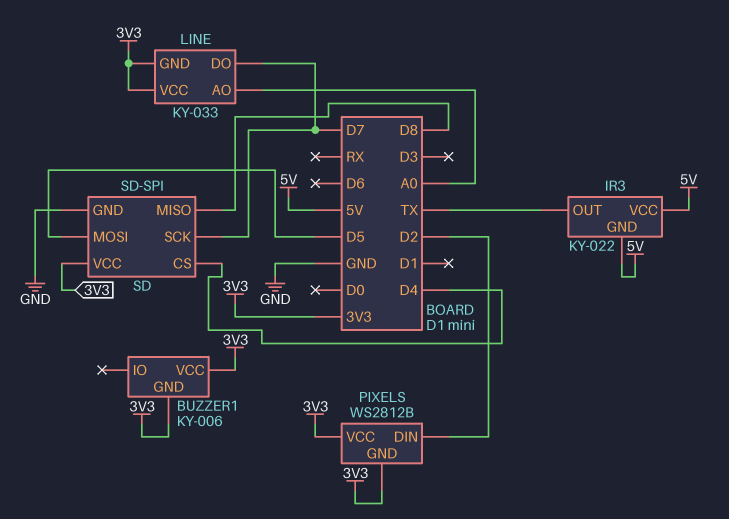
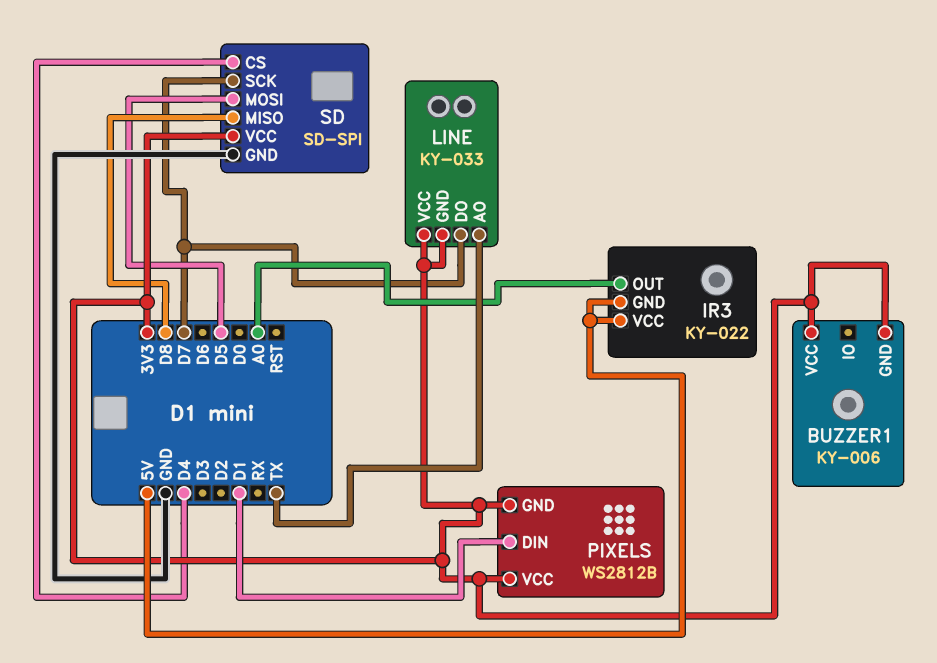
IR3 pin OUT: TX -> A0
LINE pin AO: A0 -> TX
PIXELS pin DIN: D2 -> D1

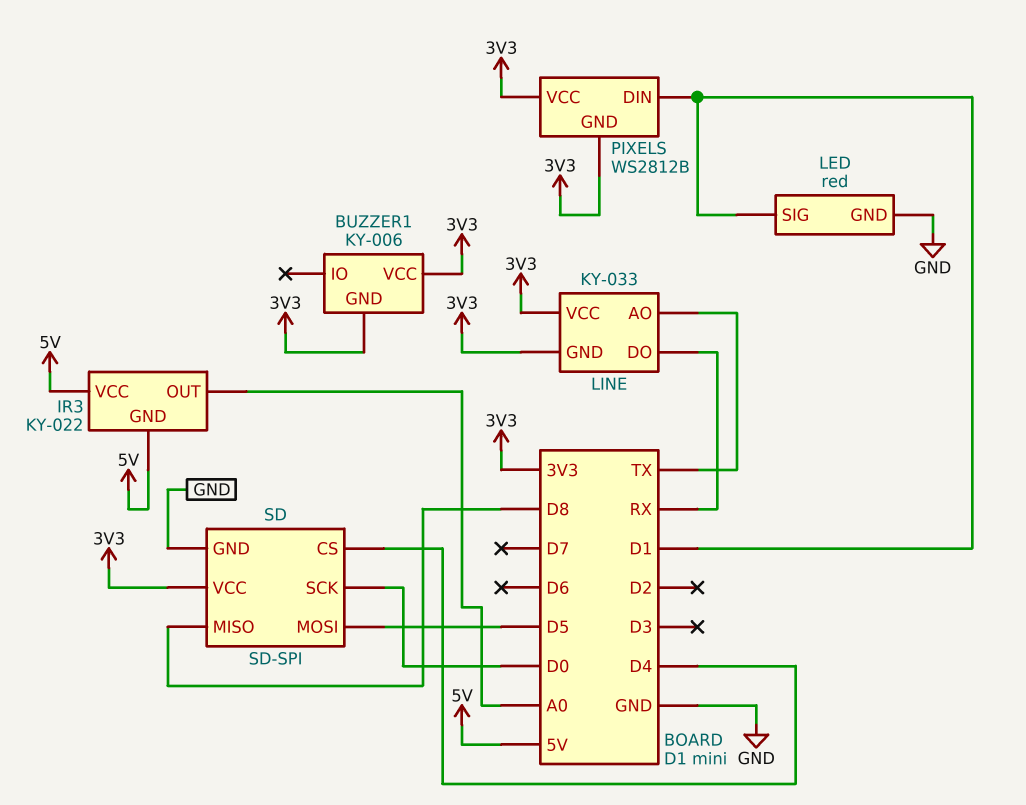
LED: none -> red
LED pin GND: none -> GND
LED pin SIG: none -> D1
LINE pin DO: D7 -> RX
SD pin SCK: D7 -> D0

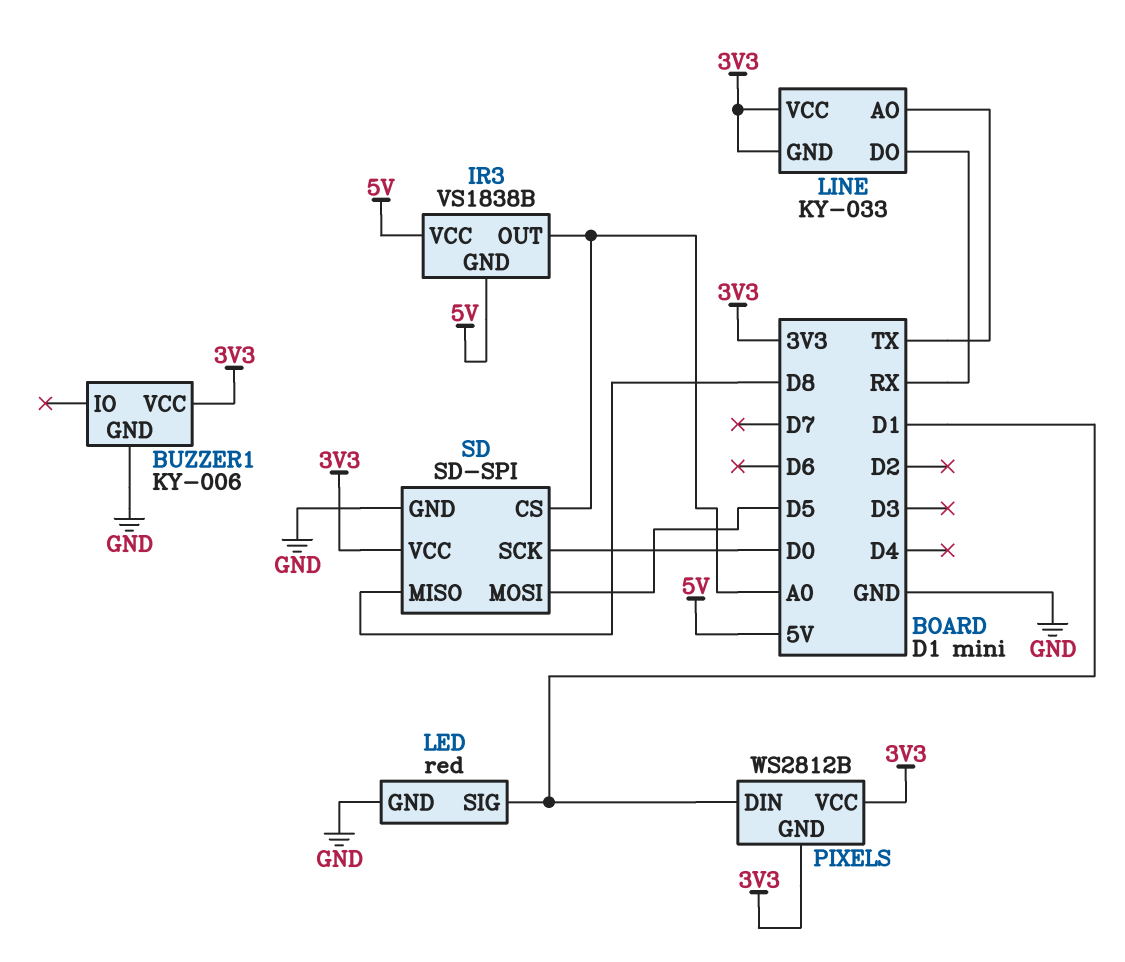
BUZZER1 pin GND: 3V3 -> GND
IR3: KY-022 -> VS1838B
SD pin CS: D4 -> A0

